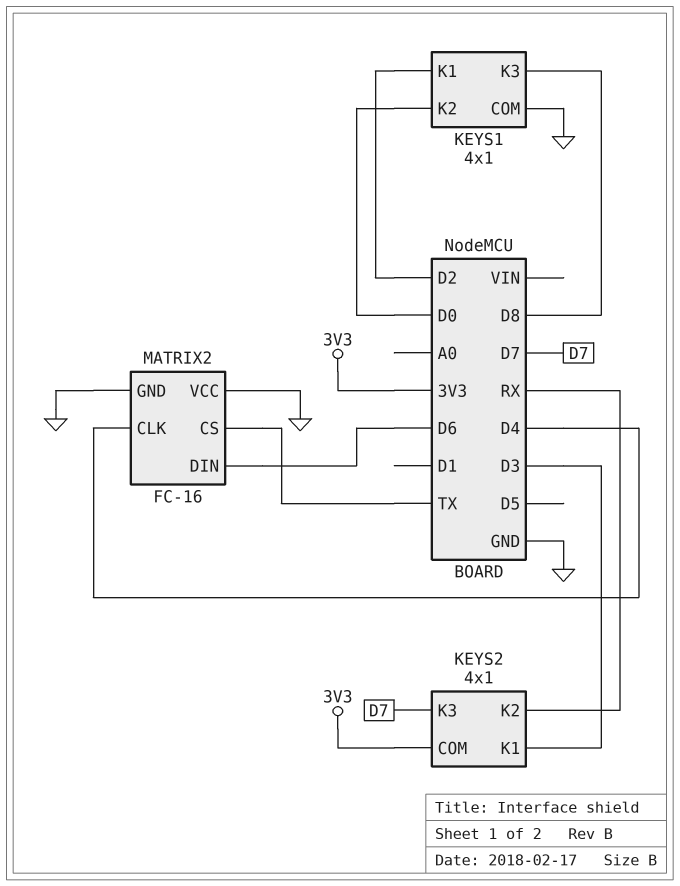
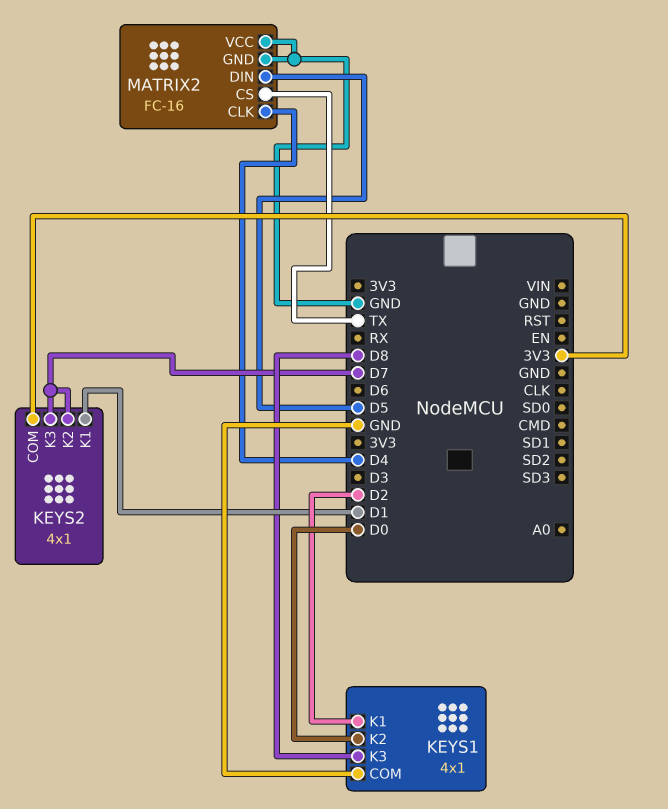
KEYS2 pin K1: D3 -> D1
KEYS2 pin K2: RX -> D7
MATRIX2 pin DIN: D6 -> D5

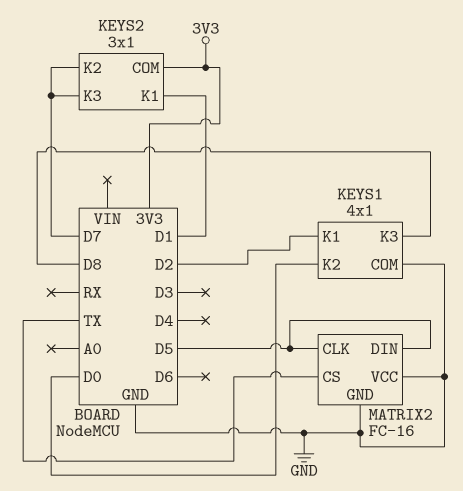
KEYS2: 4x1 -> 3x1
MATRIX2 pin CLK: D4 -> D5

